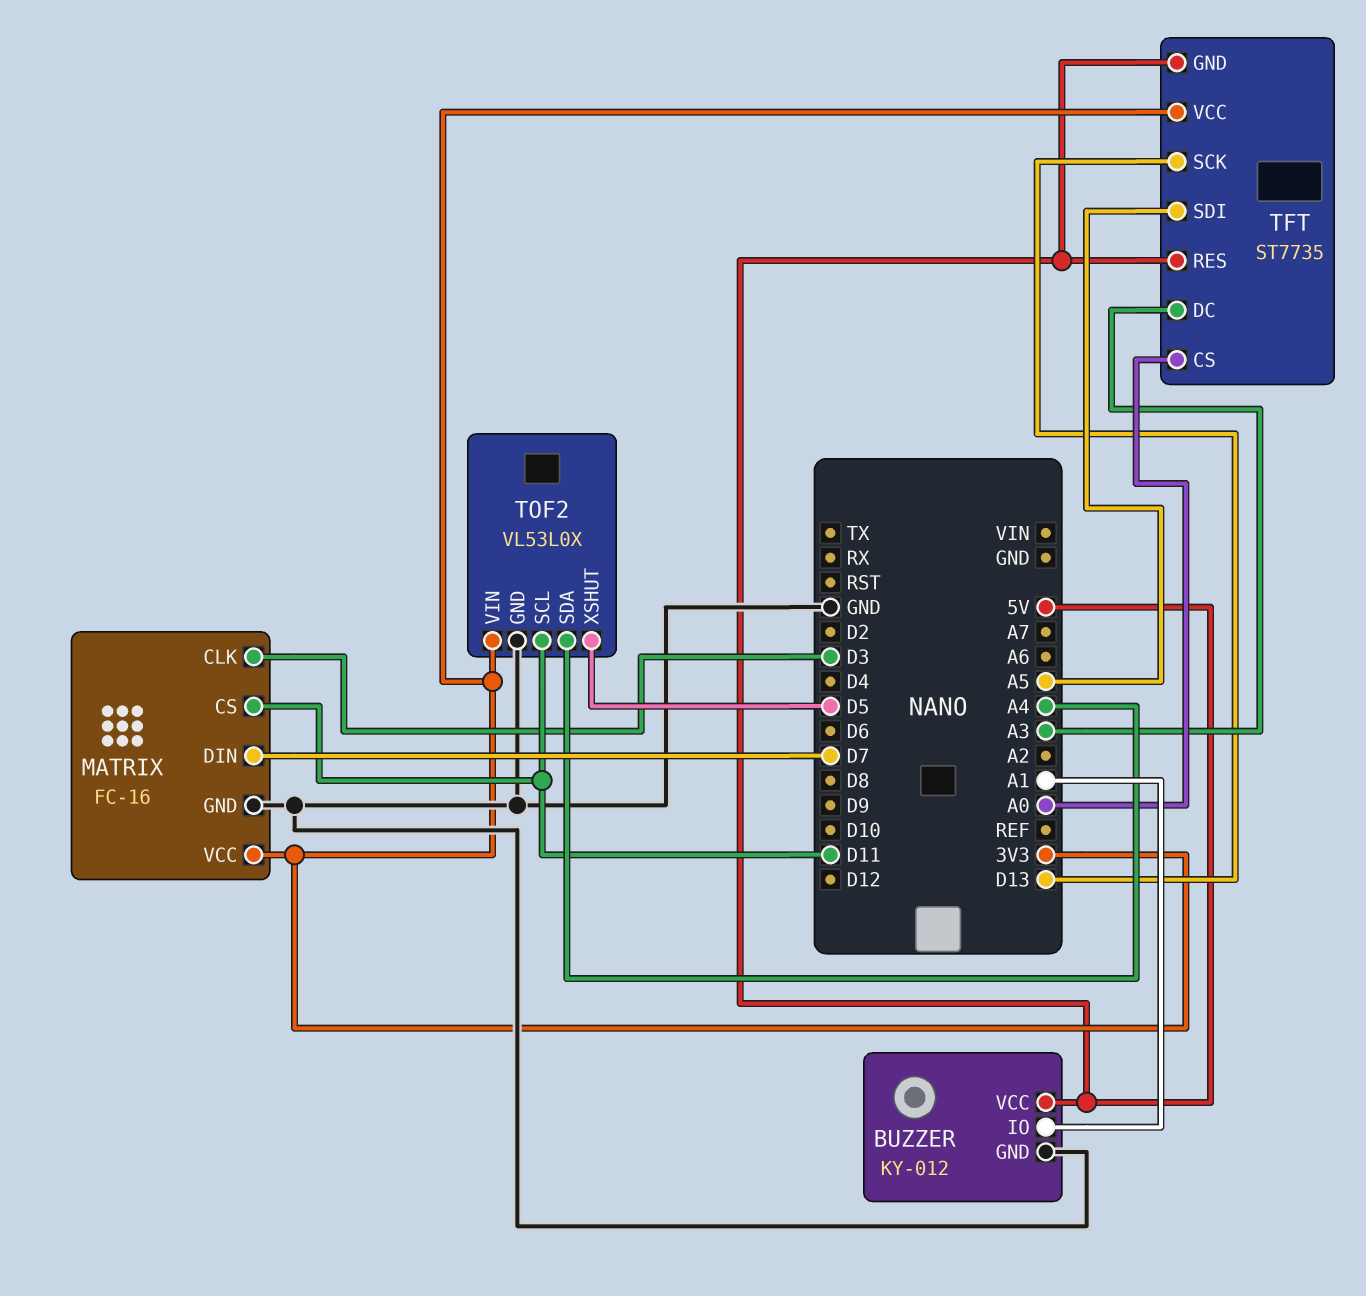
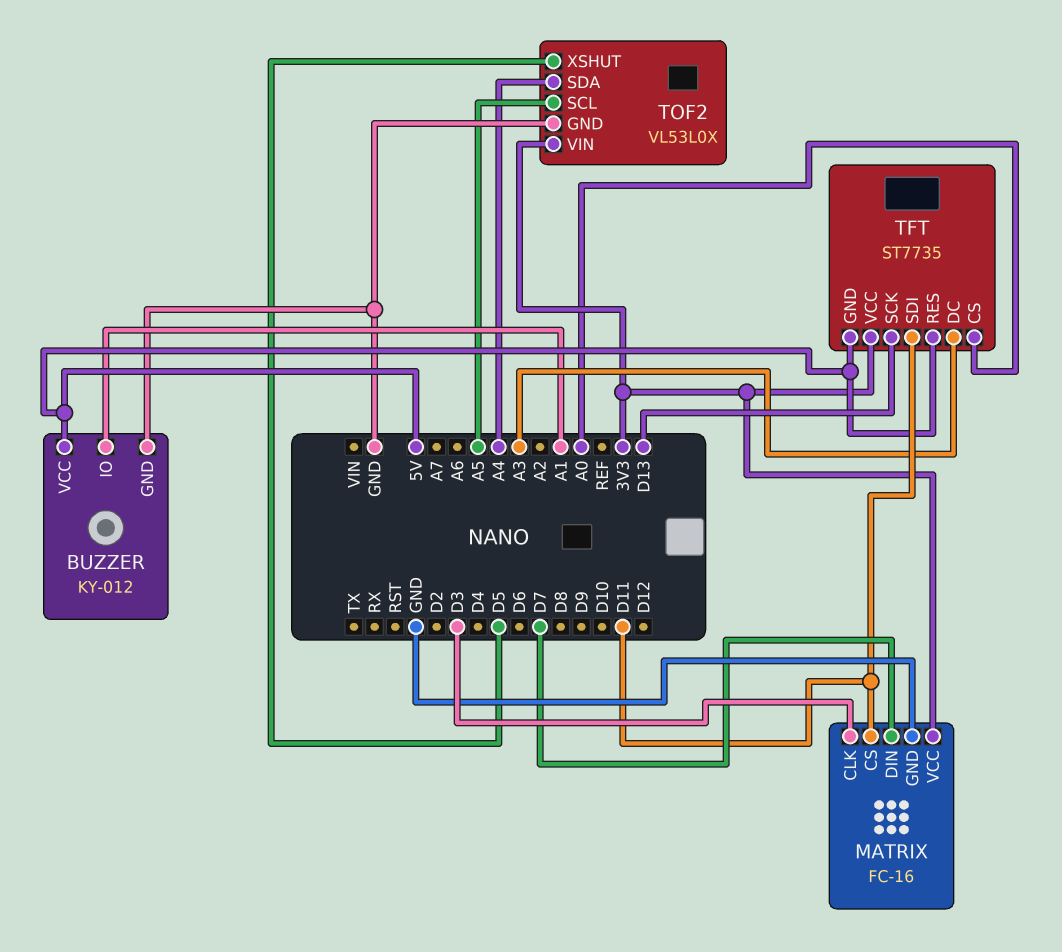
TFT pin SDI: A5 -> D11
TOF2 pin SCL: D11 -> A5

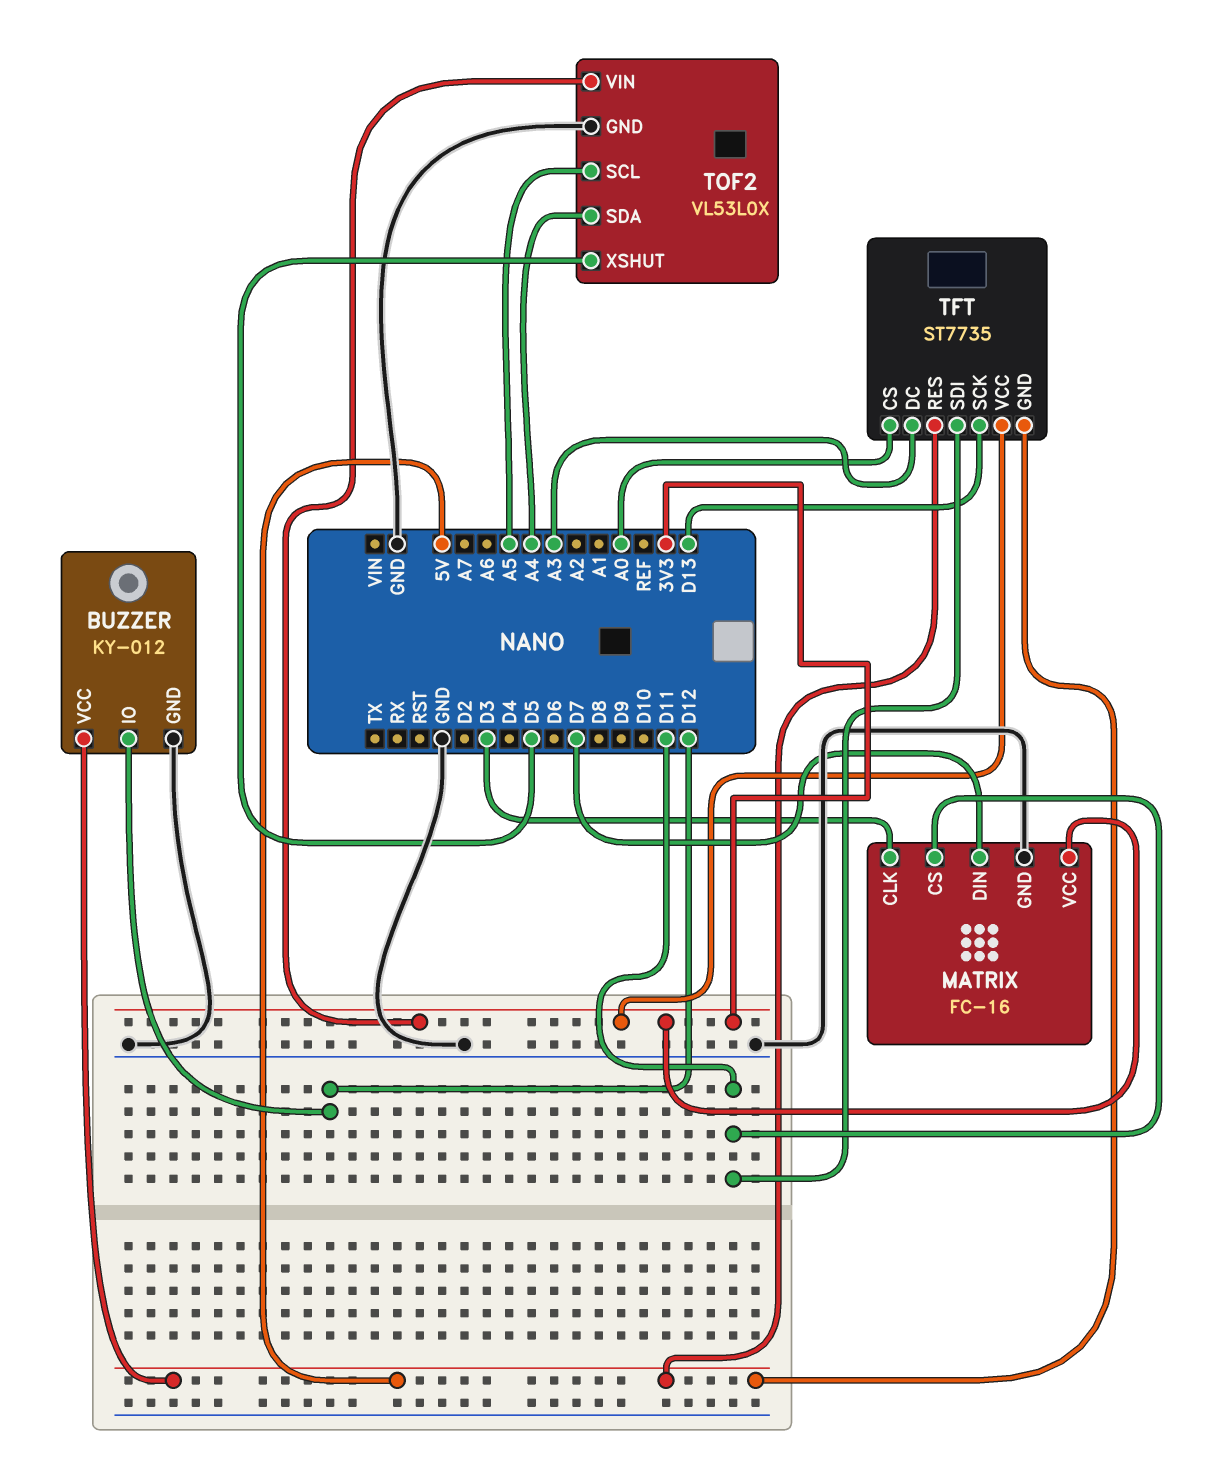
BUZZER pin IO: A1 -> D12

